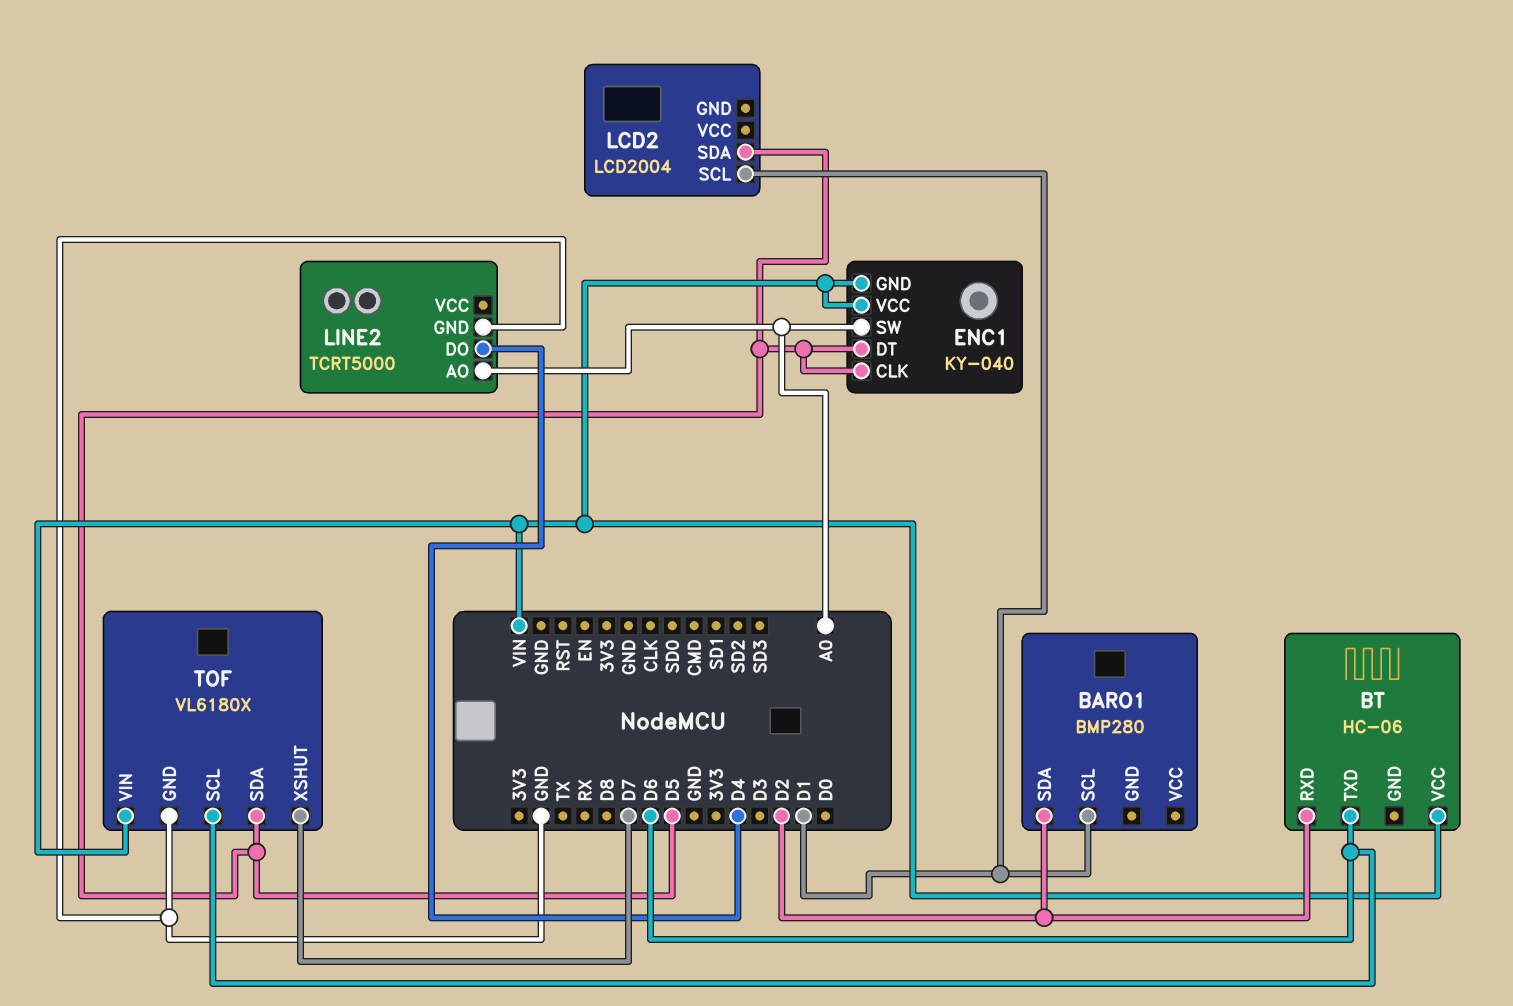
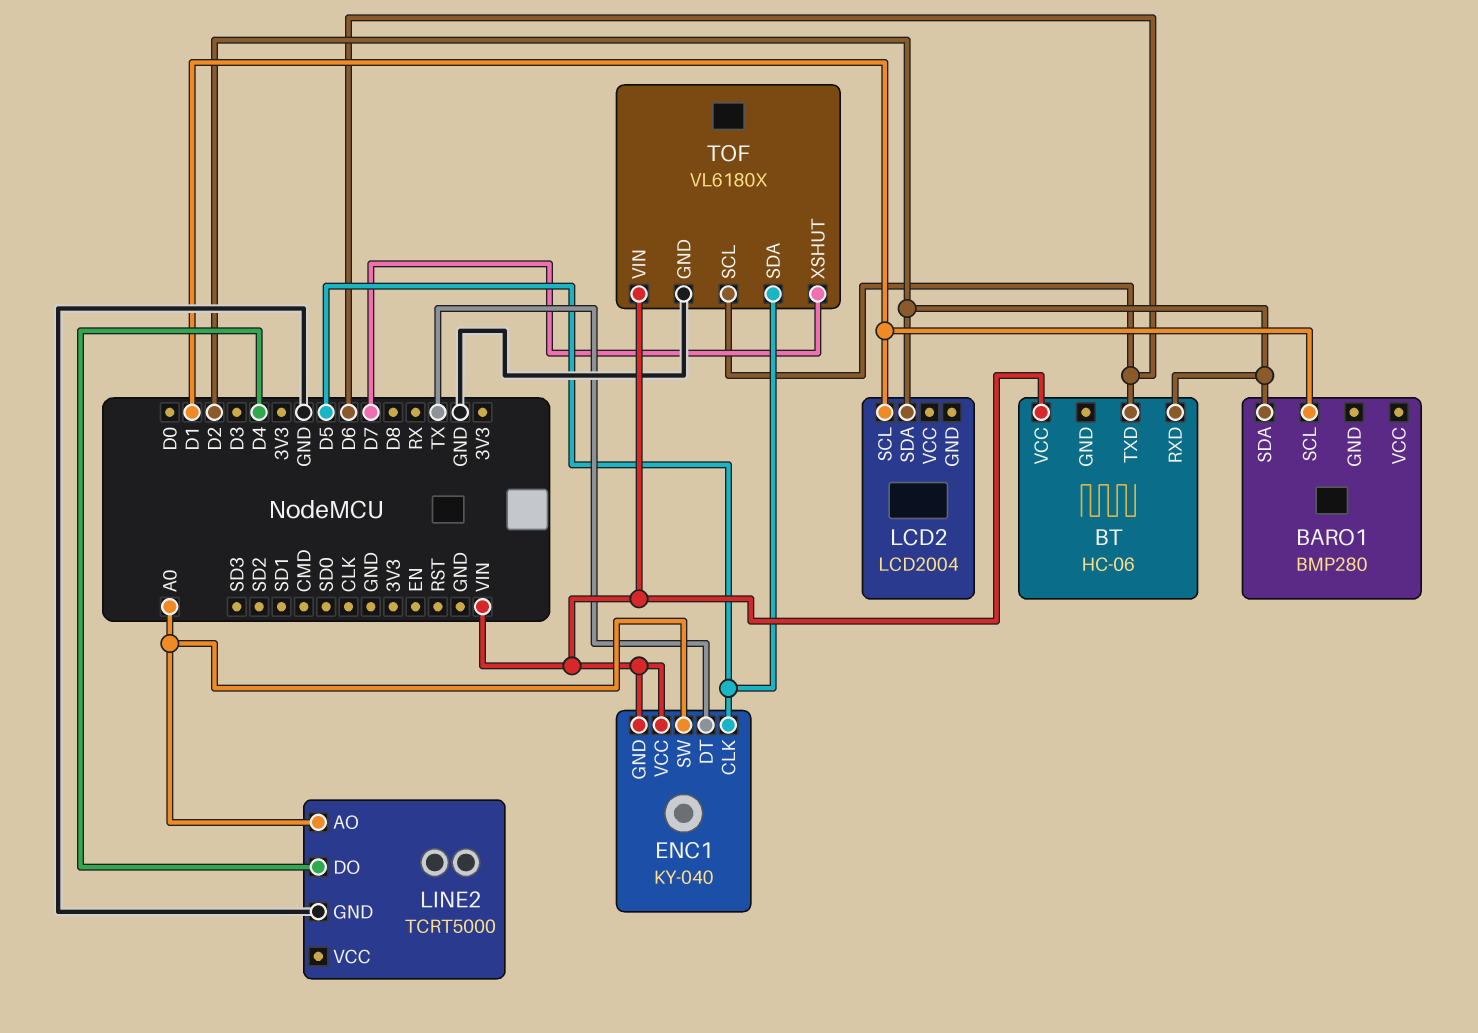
ENC1 pin DT: D5 -> TX
LCD2 pin SDA: D5 -> D2

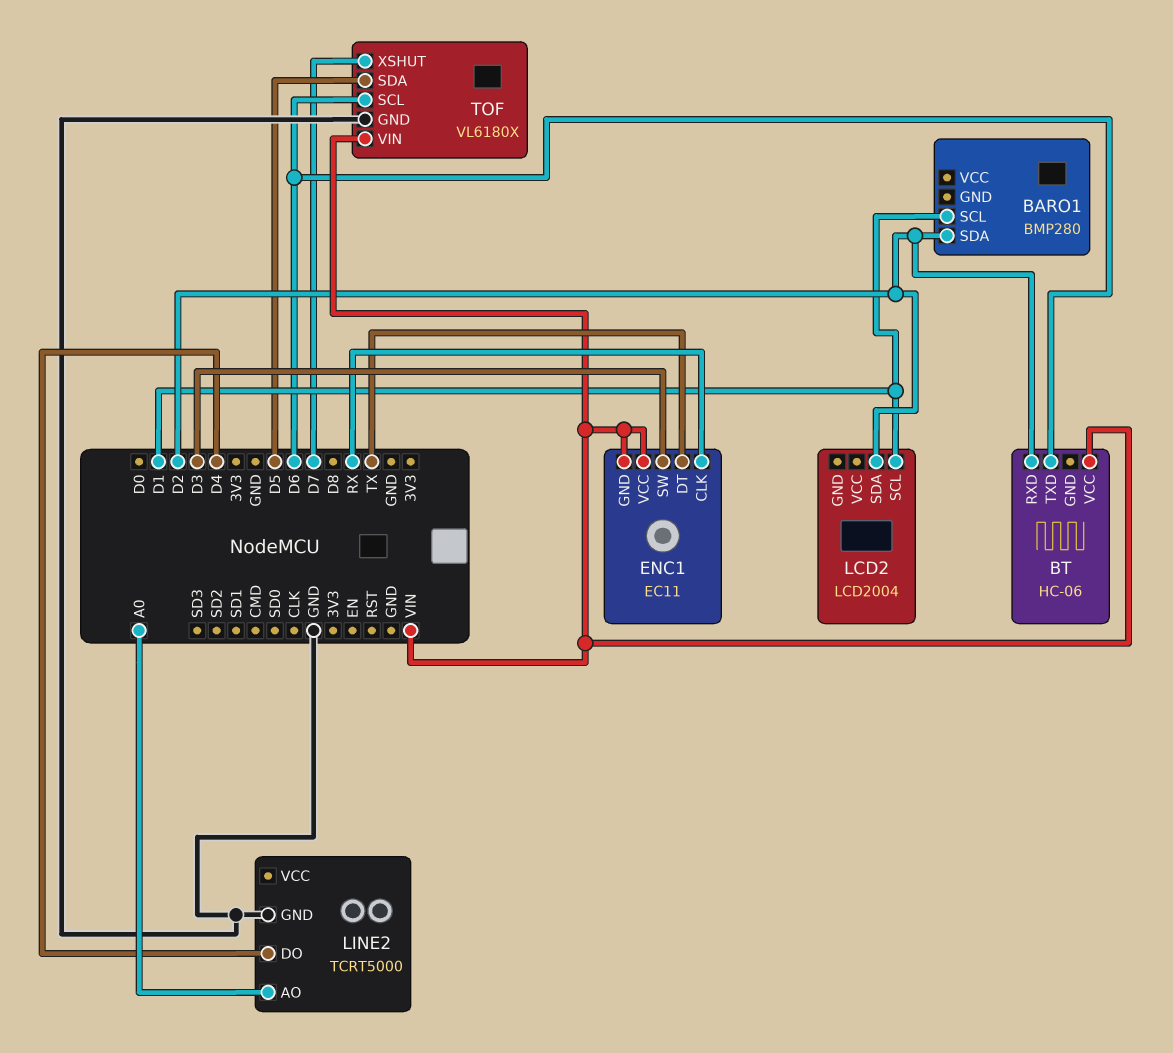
ENC1: KY-040 -> EC11
ENC1 pin CLK: D5 -> RX
ENC1 pin SW: A0 -> D3

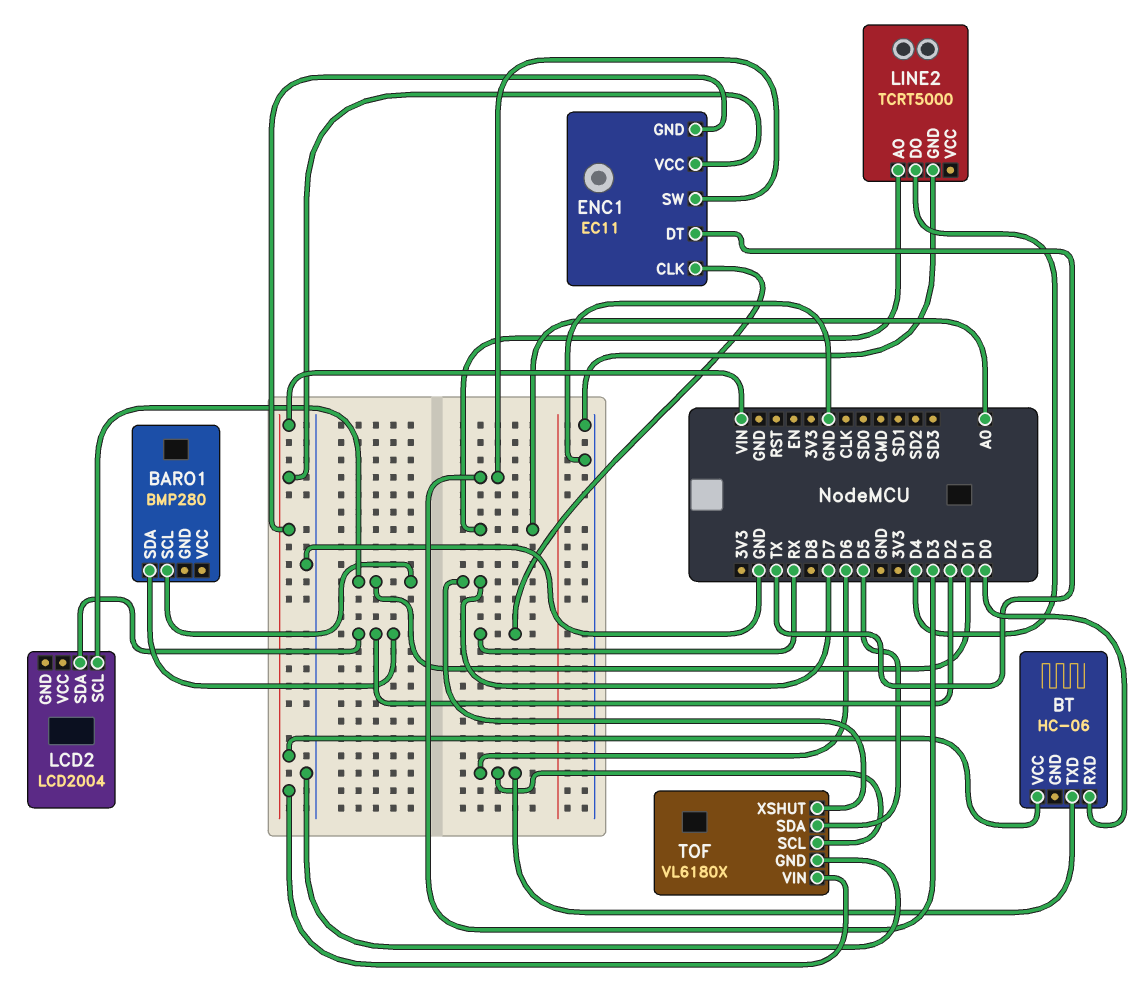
BT pin RXD: D2 -> D0

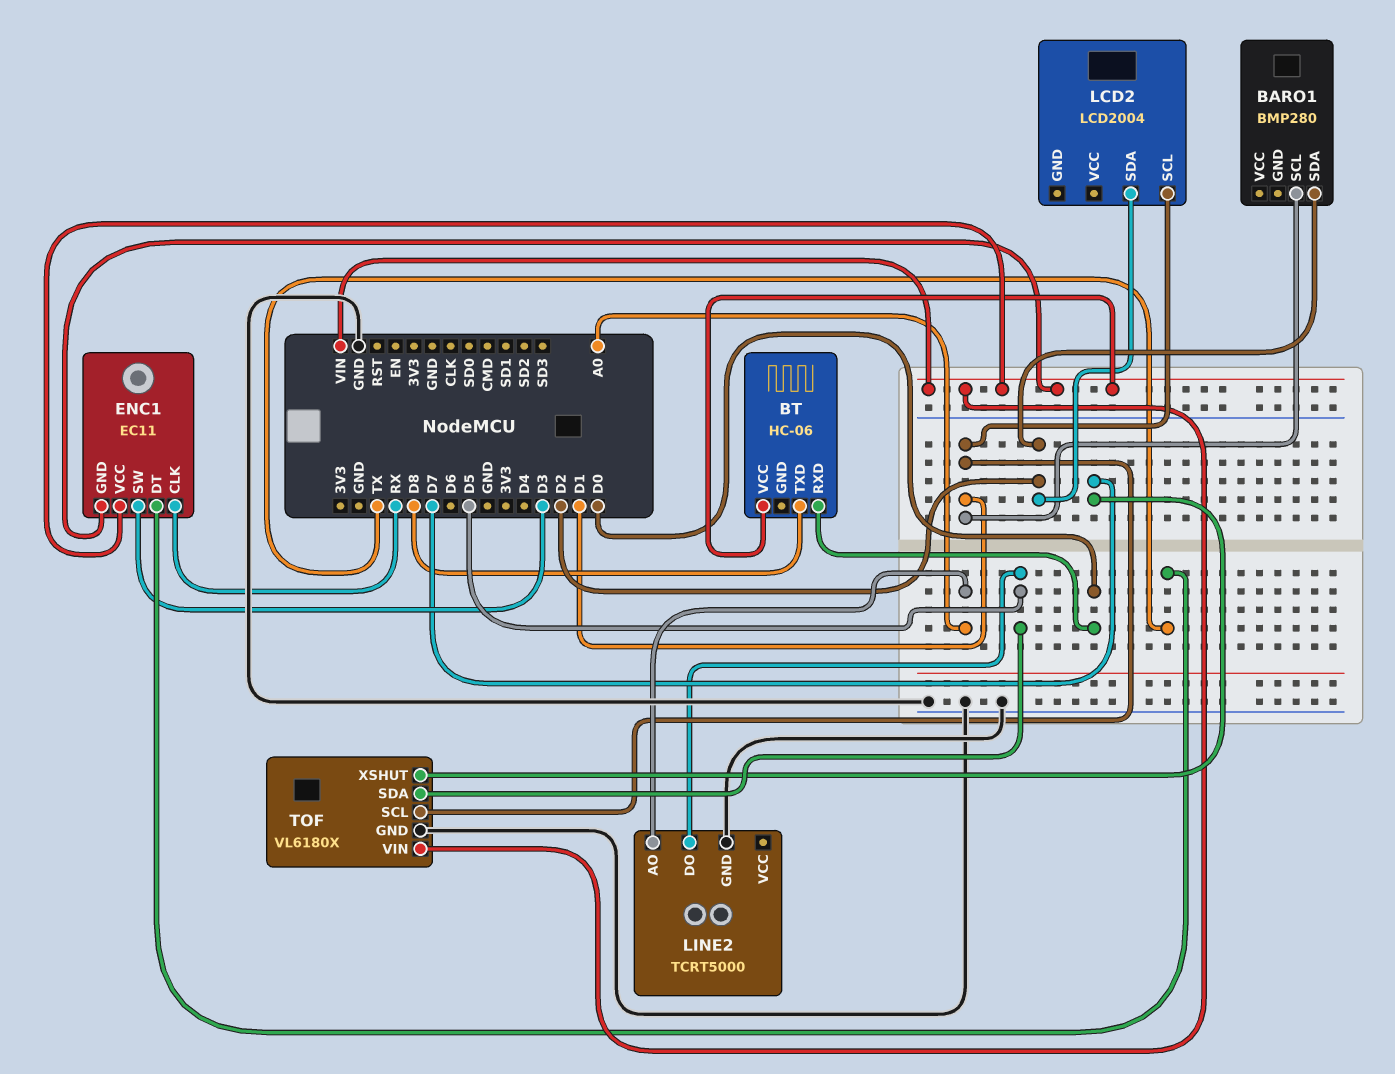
BT pin TXD: D6 -> D8
LINE2 pin DO: D4 -> D5
TOF pin SCL: D6 -> D1

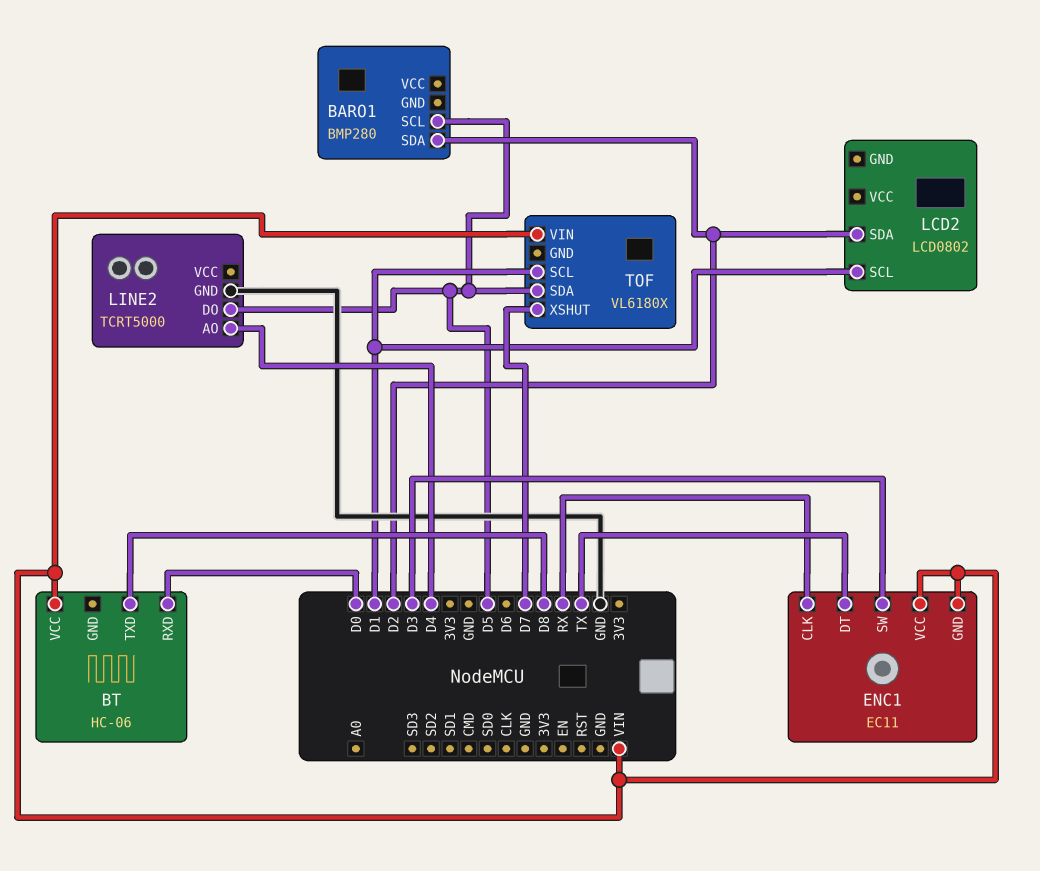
BARO1 pin SCL: D1 -> D5
LCD2: LCD2004 -> LCD0802
LINE2 pin AO: A0 -> D4
TOF pin GND: GND -> none

